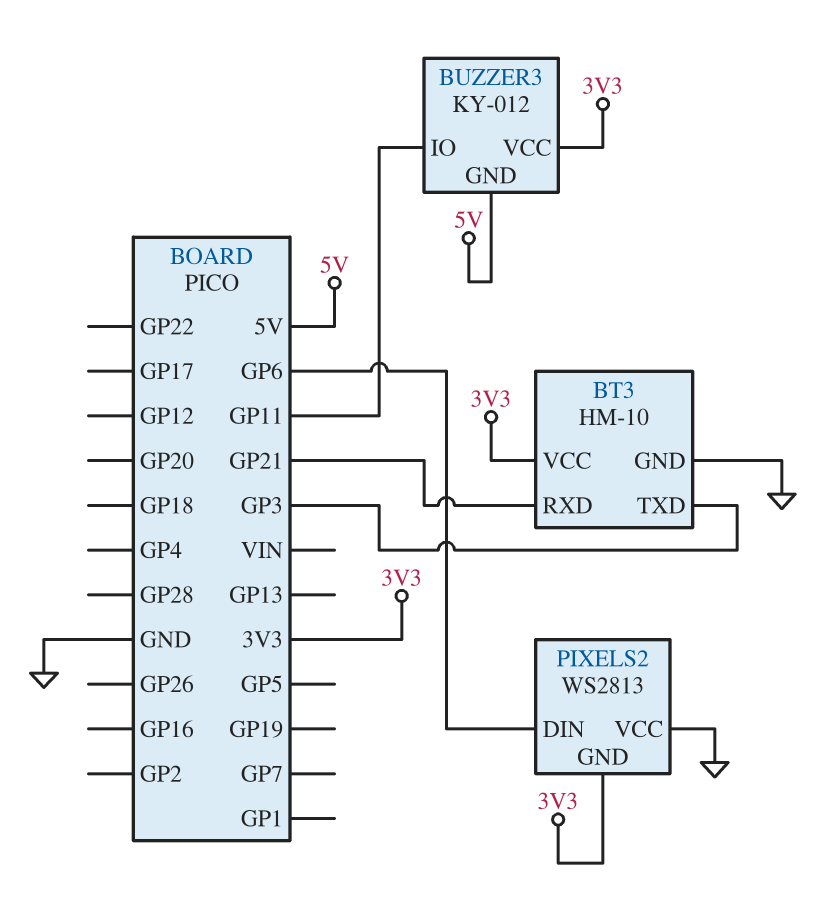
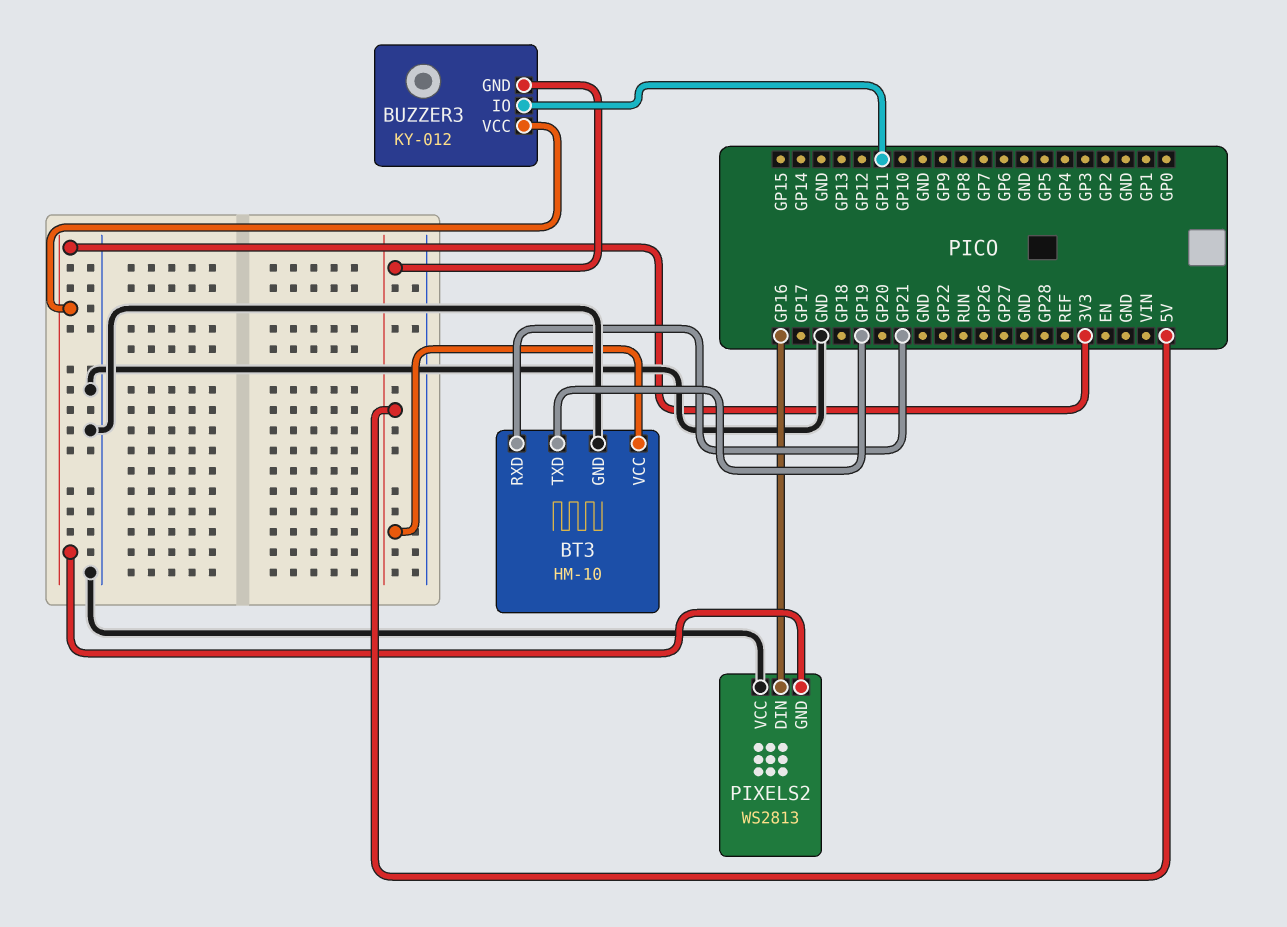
BT3 pin TXD: GP3 -> GP19
BT3 pin VCC: 3V3 -> 5V
PIXELS2 pin DIN: GP6 -> GP16

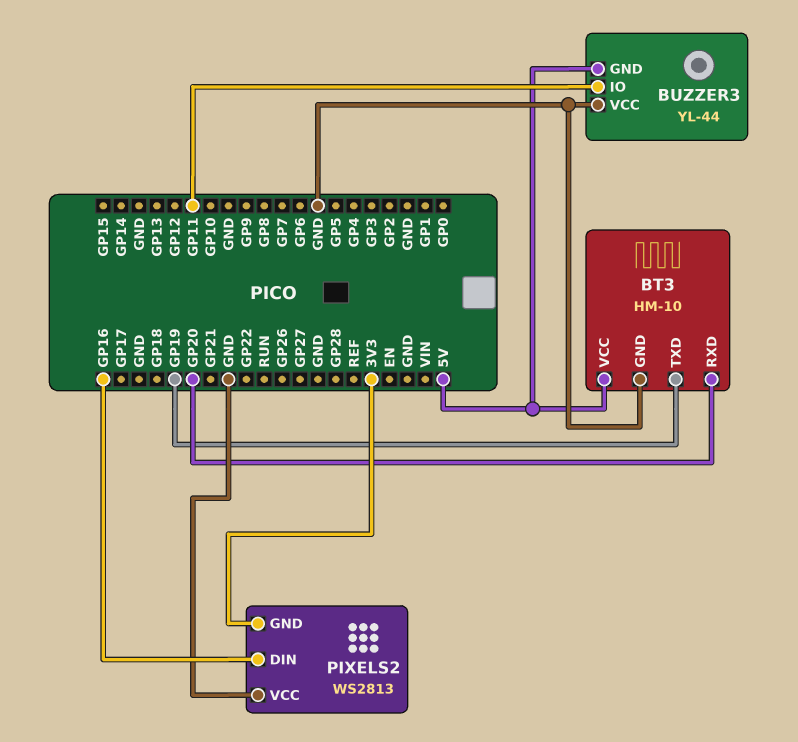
BT3 pin RXD: GP21 -> GP20
BUZZER3: KY-012 -> YL-44
BUZZER3 pin VCC: 3V3 -> GND

